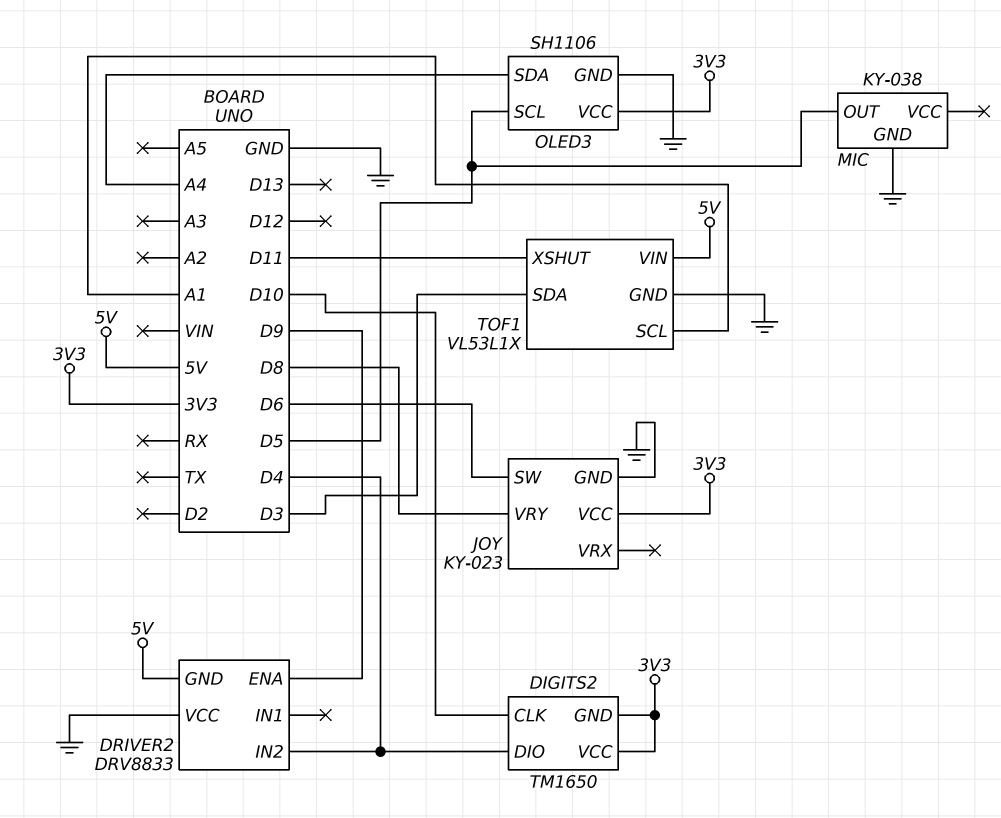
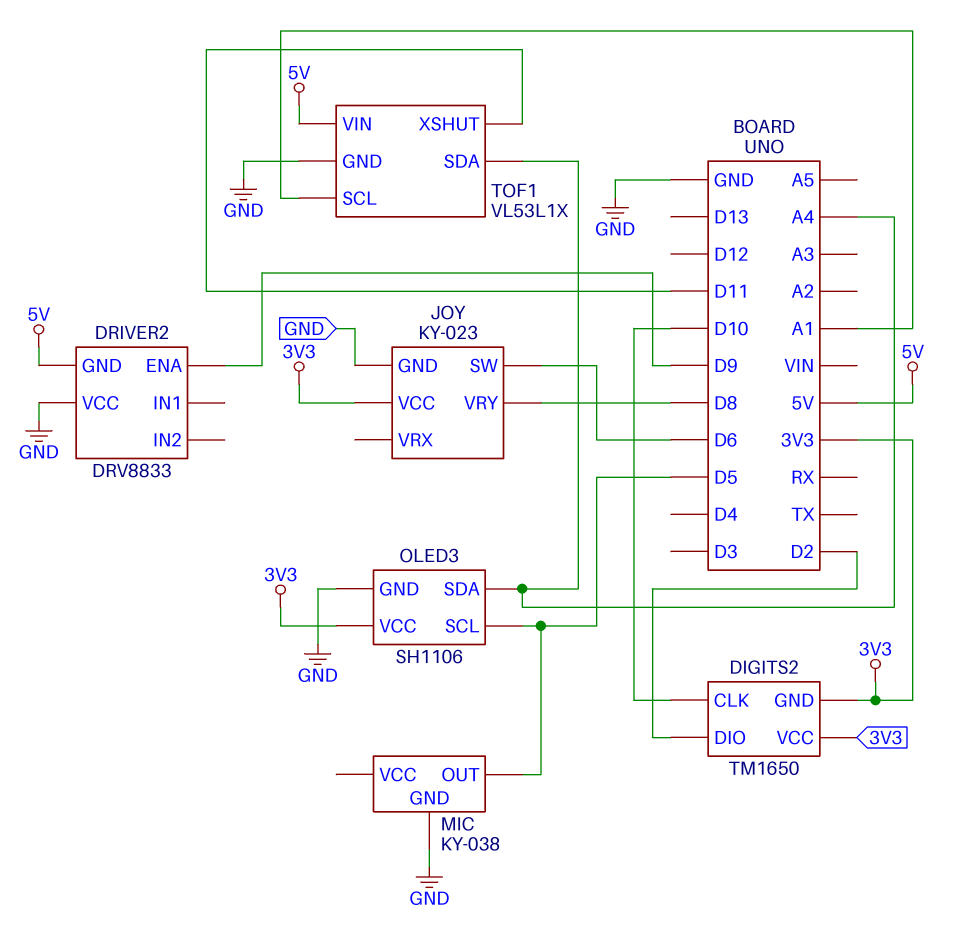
DIGITS2 pin DIO: D4 -> D2
DRIVER2 pin IN2: D4 -> none
TOF1 pin SDA: D3 -> A4

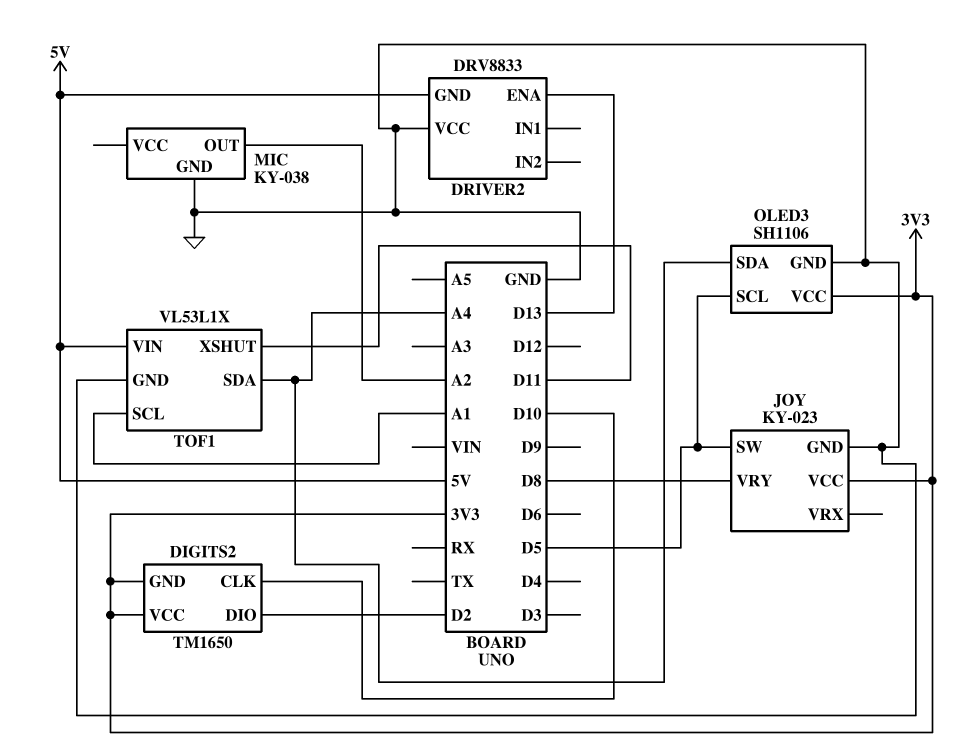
DRIVER2 pin ENA: D9 -> D13
JOY pin SW: D6 -> D5
MIC pin OUT: D5 -> A2

